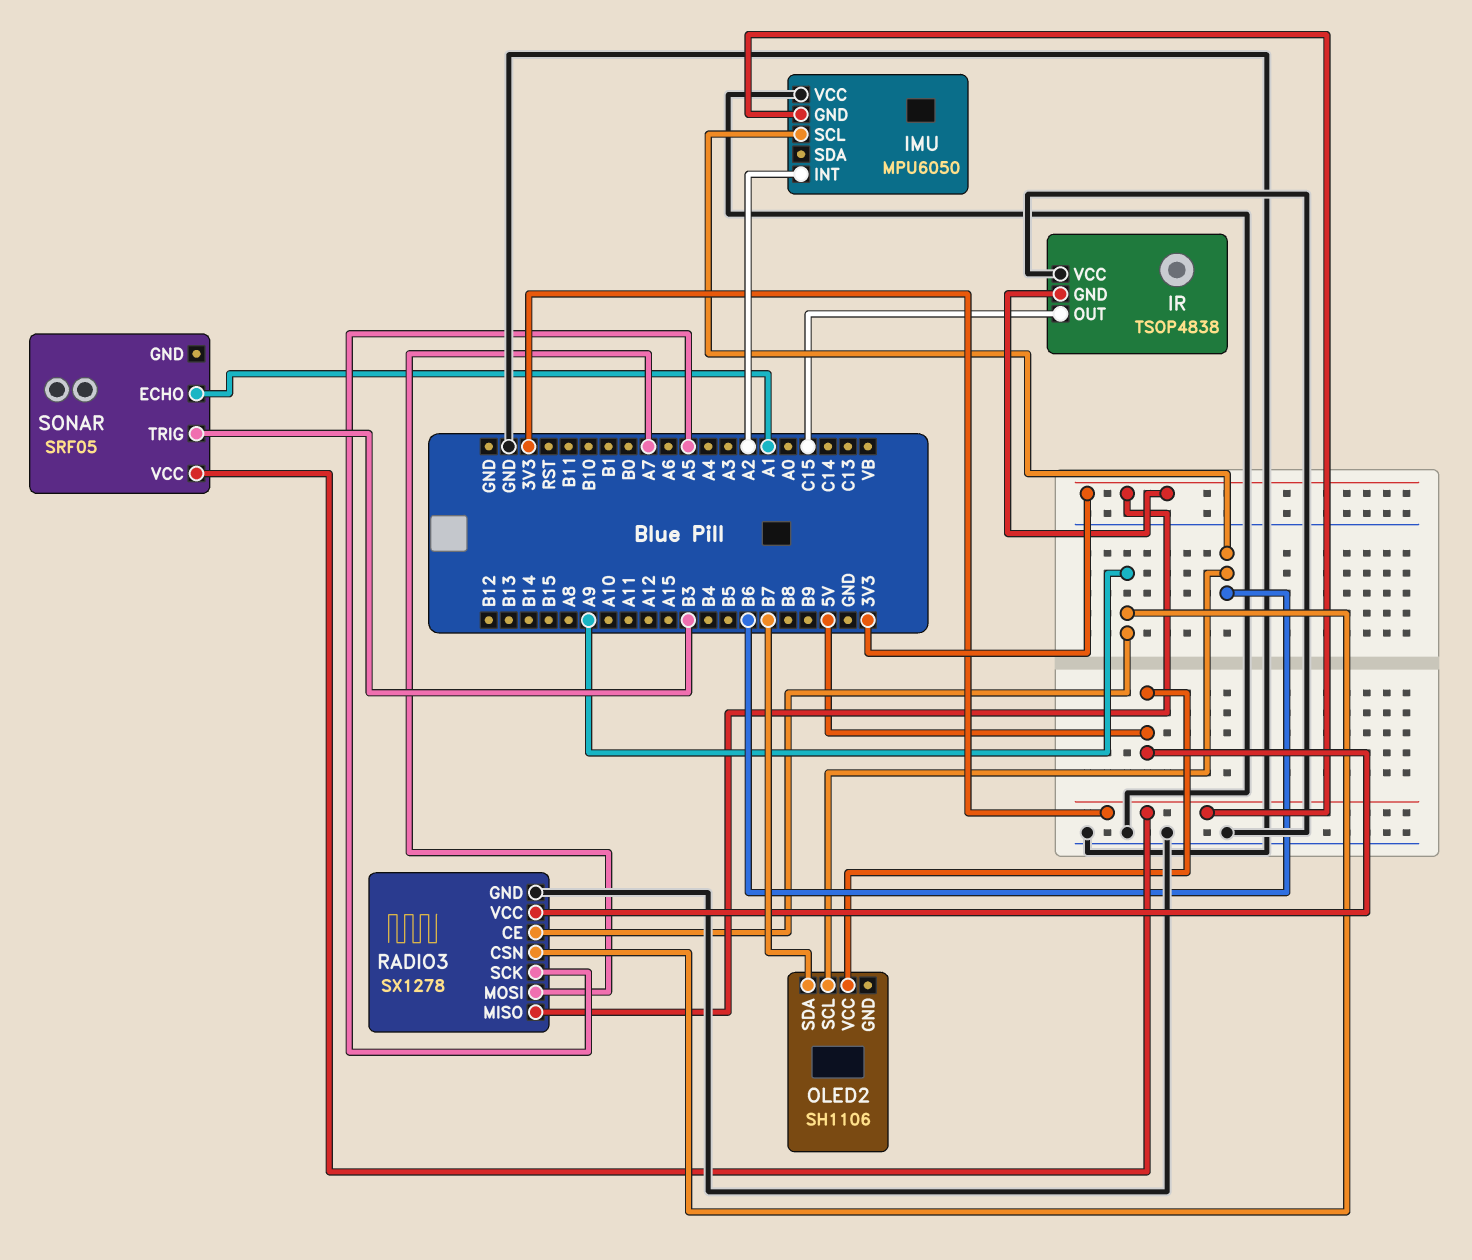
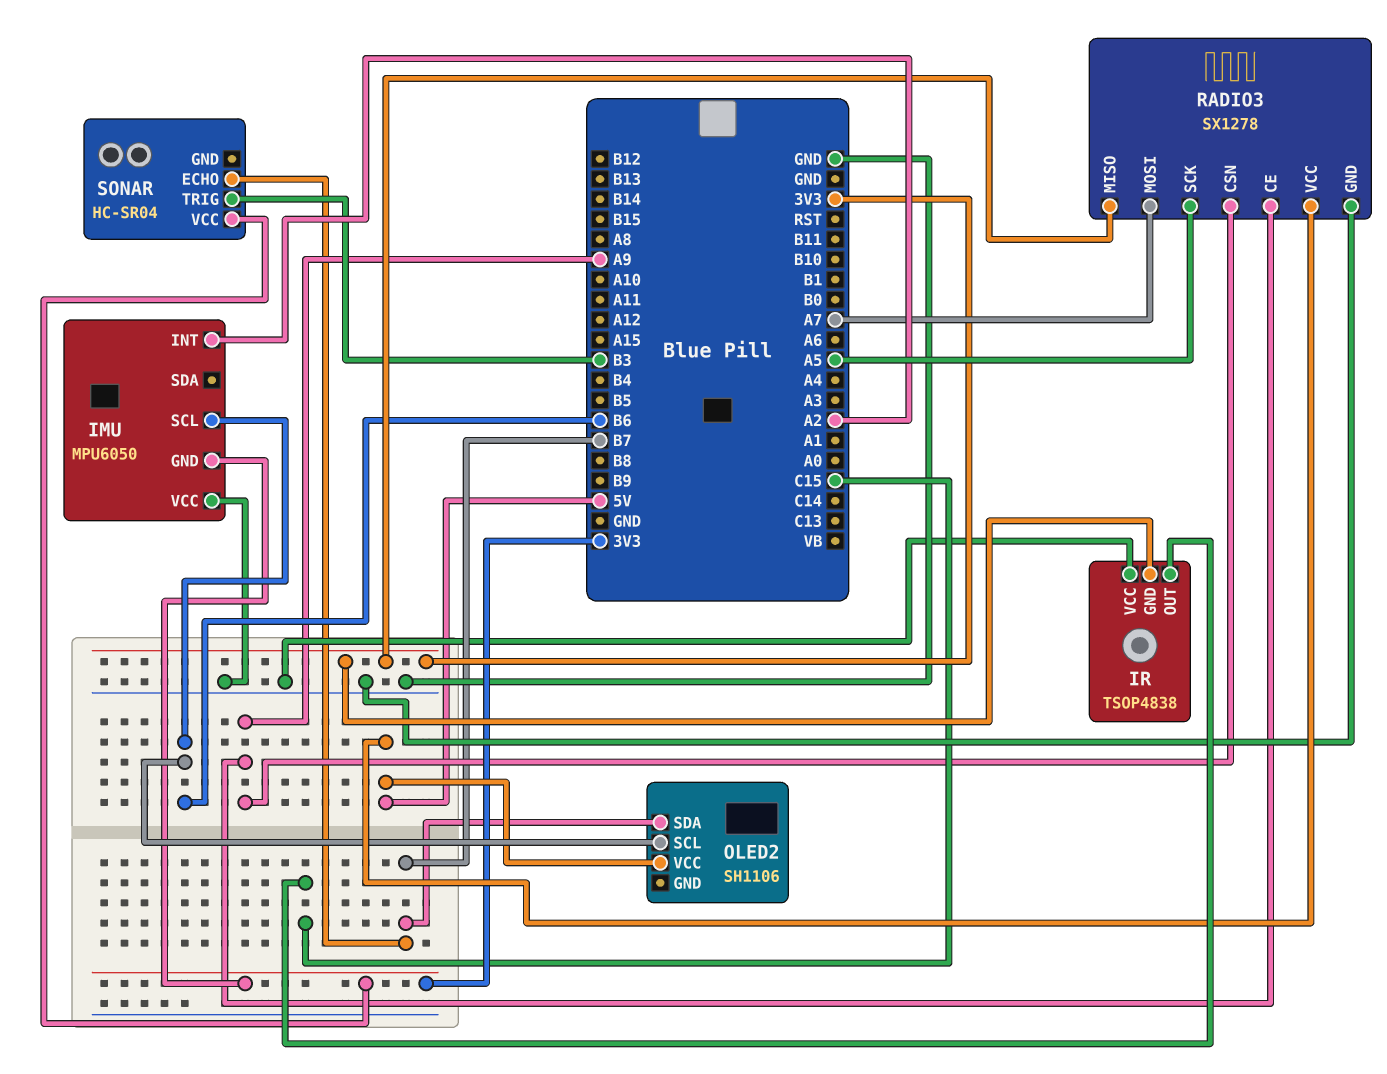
SONAR: SRF05 -> HC-SR04
SONAR pin ECHO: A1 -> B7

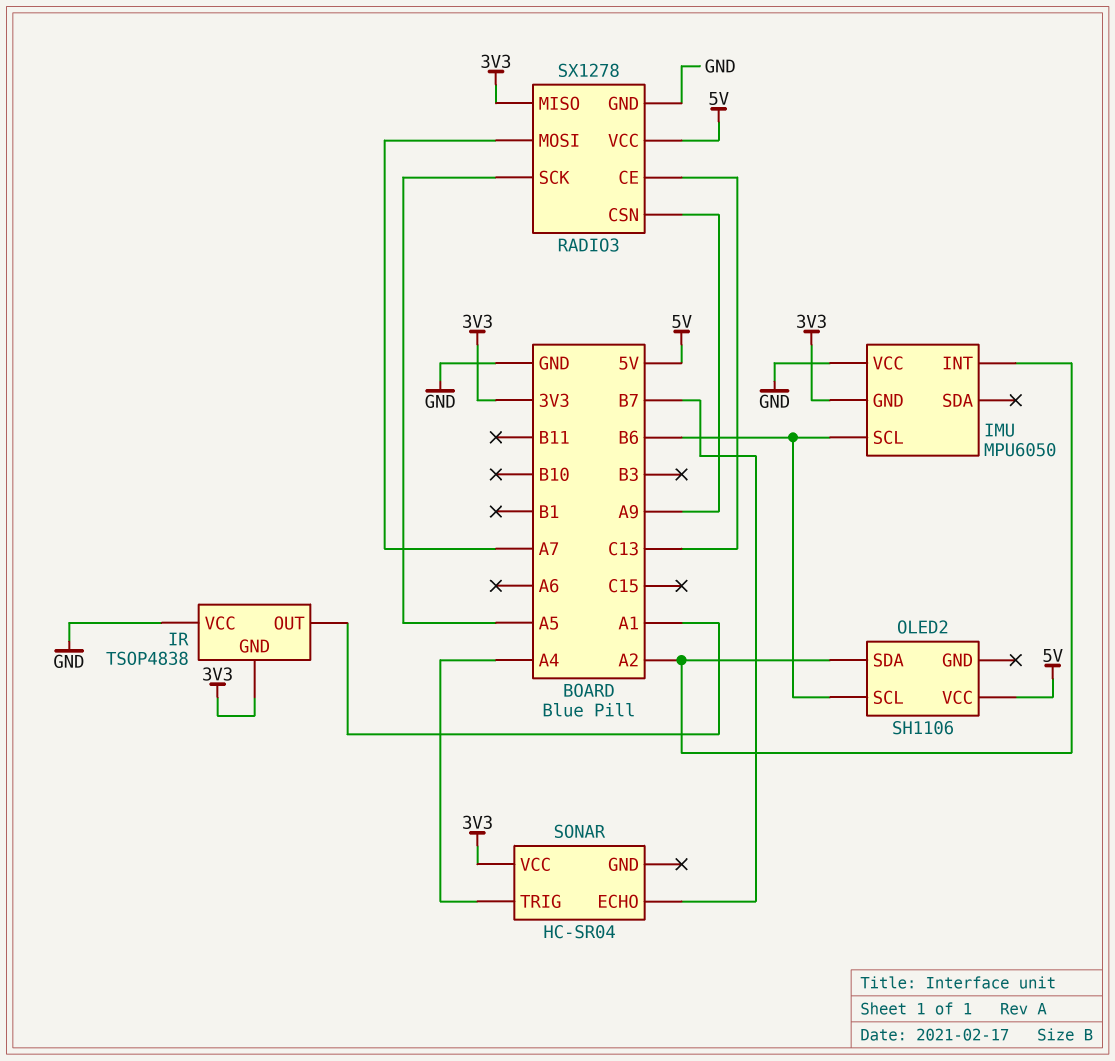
IR pin OUT: C15 -> A1
OLED2 pin SDA: B7 -> A2
RADIO3 pin CE: A9 -> C13
SONAR pin TRIG: B3 -> A4

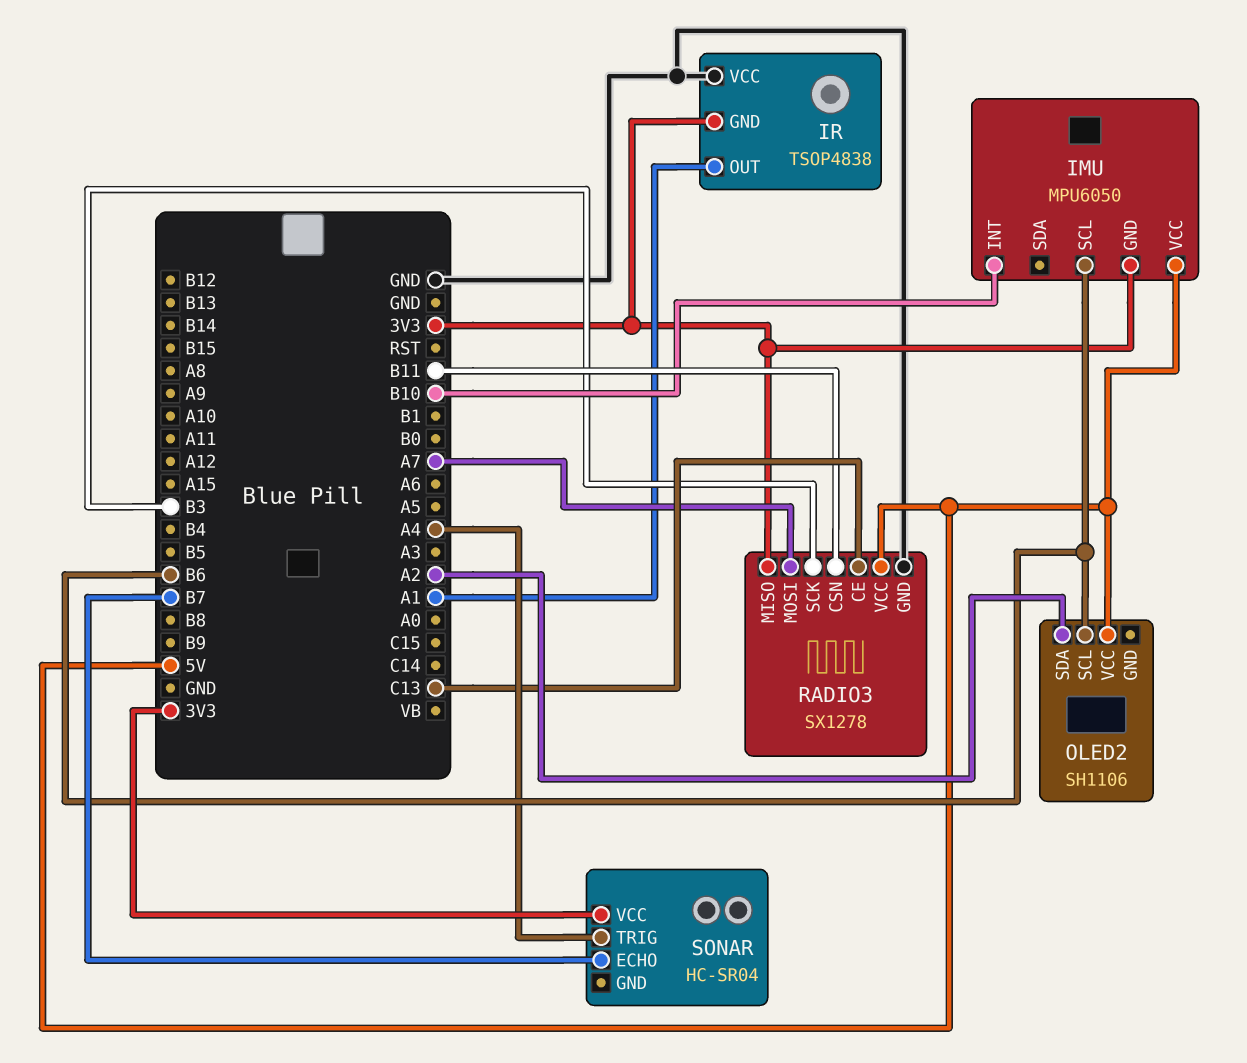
IMU pin INT: A2 -> B10
IMU pin VCC: GND -> 5V
RADIO3 pin CSN: A9 -> B11
RADIO3 pin SCK: A5 -> B3

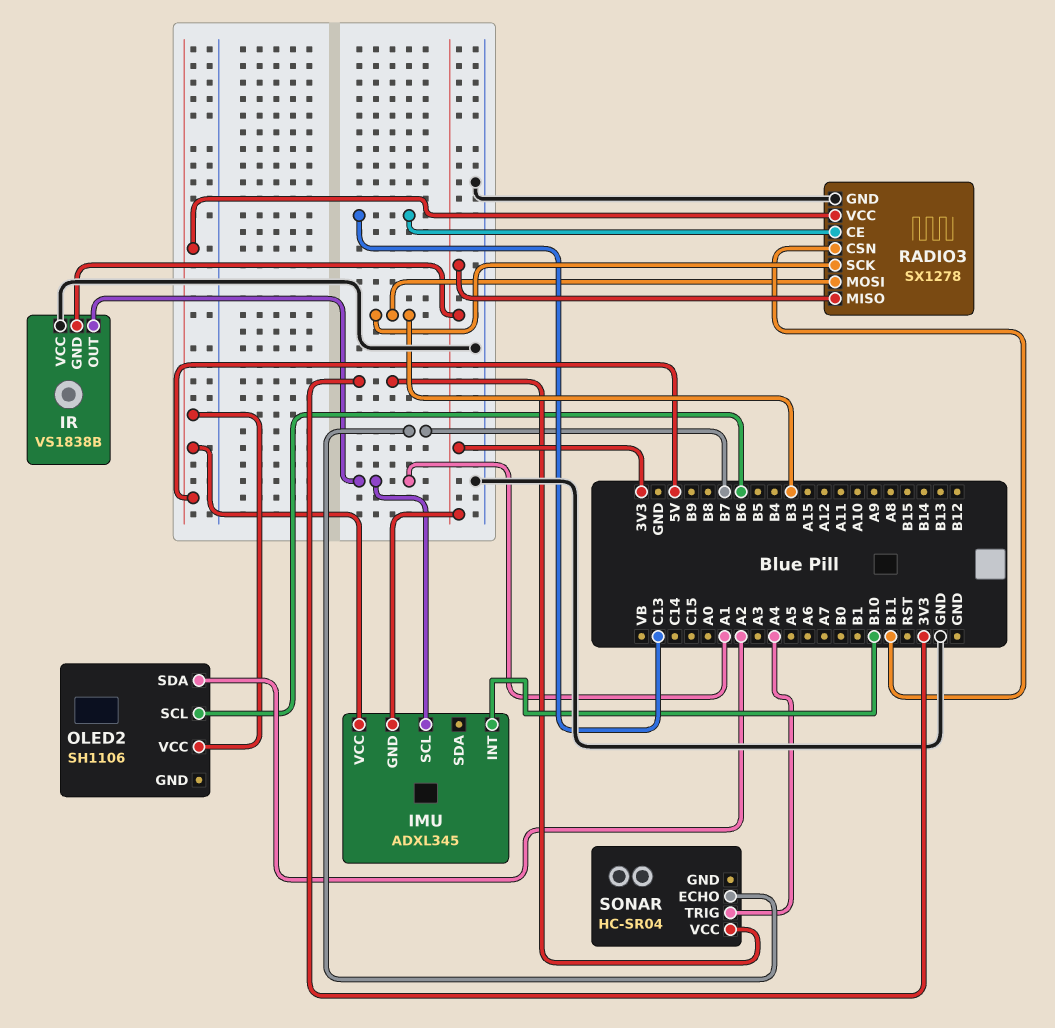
IMU: MPU6050 -> ADXL345
IMU pin SCL: B6 -> A1
IR: TSOP4838 -> VS1838B
RADIO3 pin MOSI: A7 -> B3

